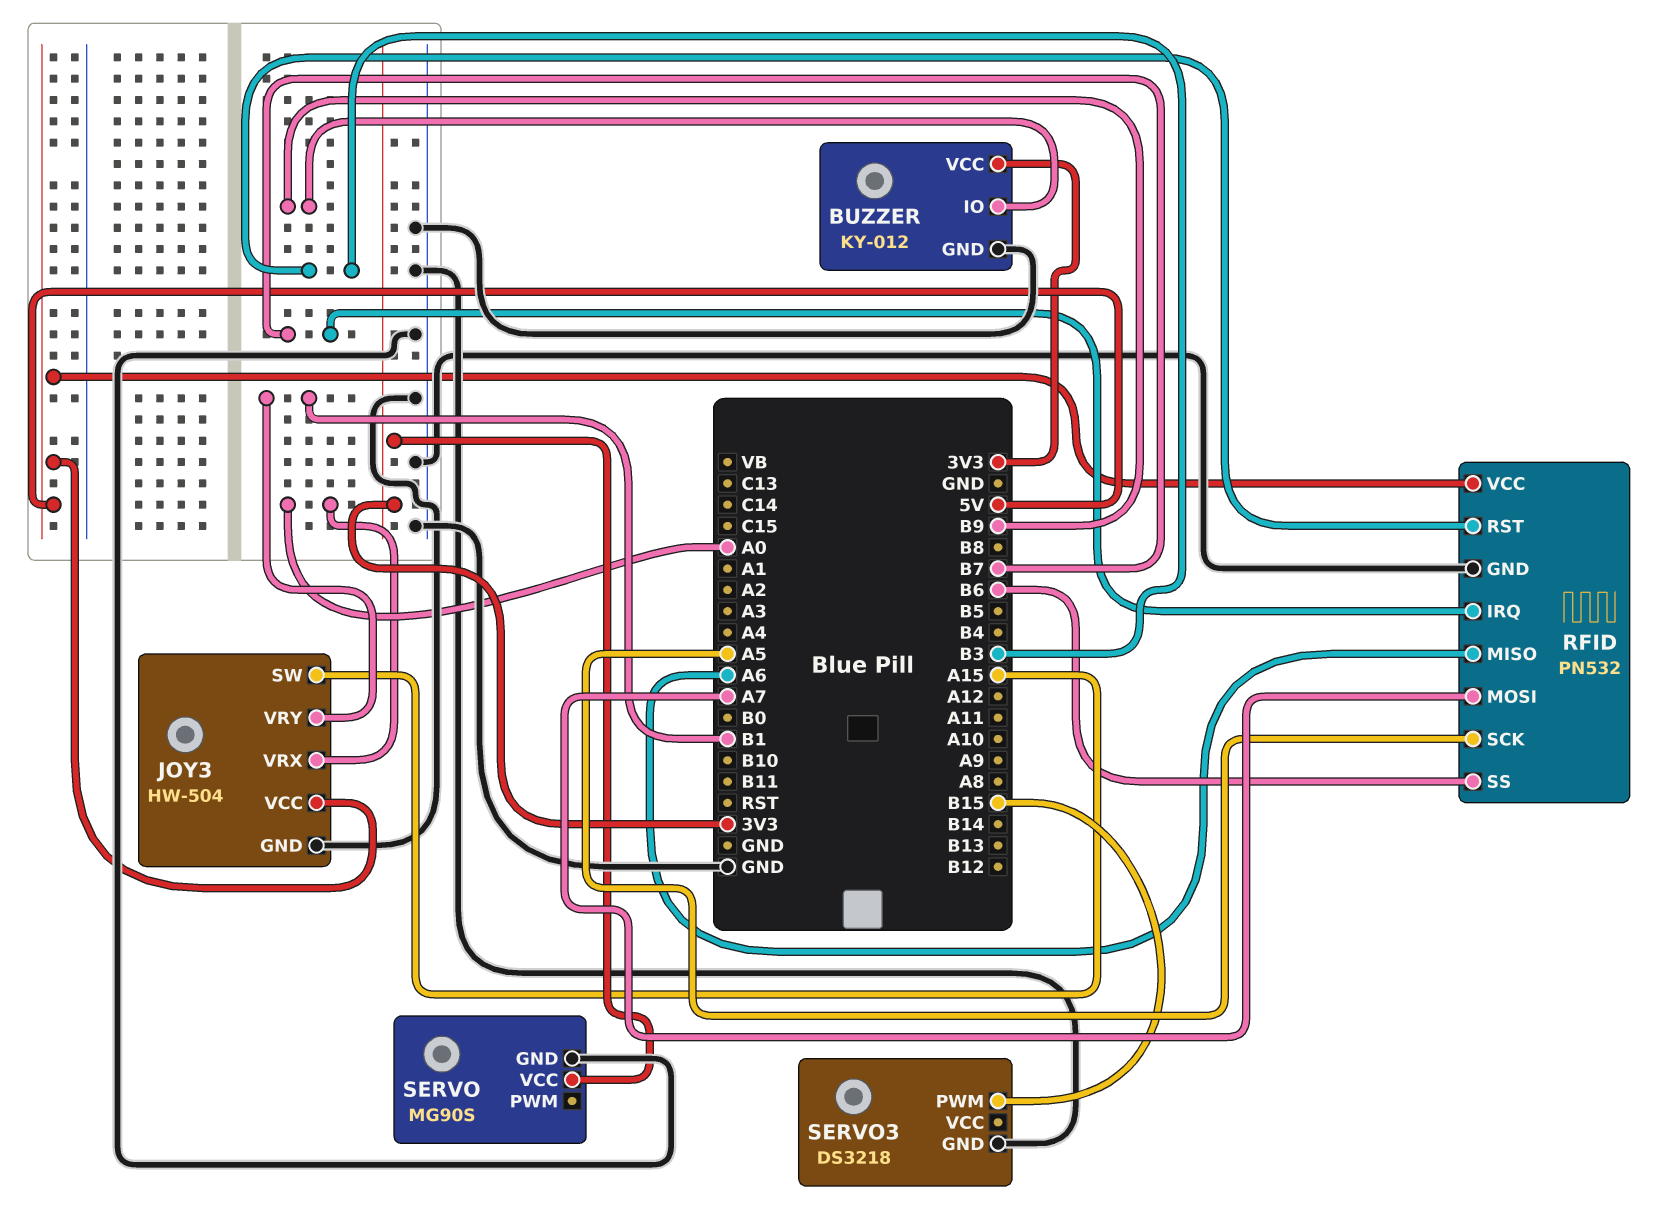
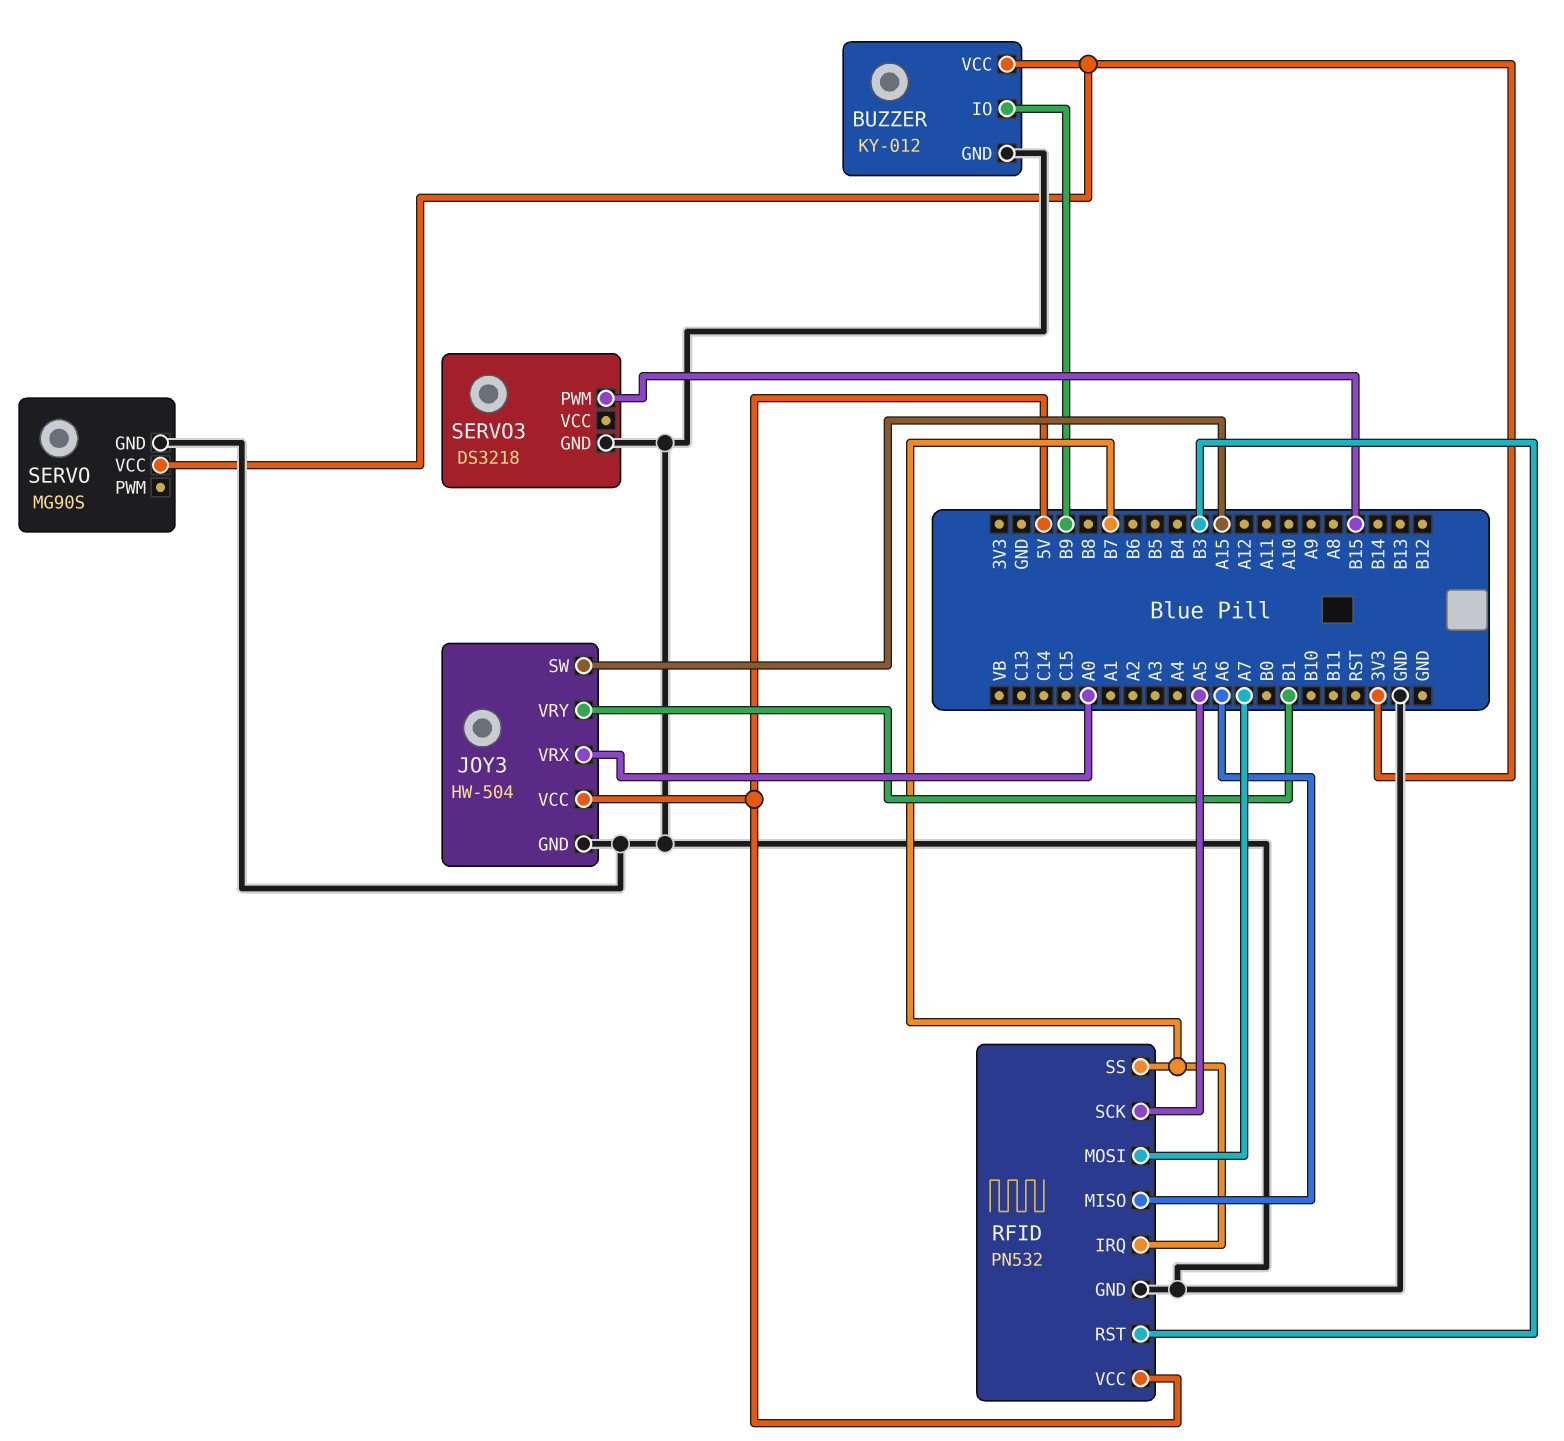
RFID pin SS: B6 -> B7

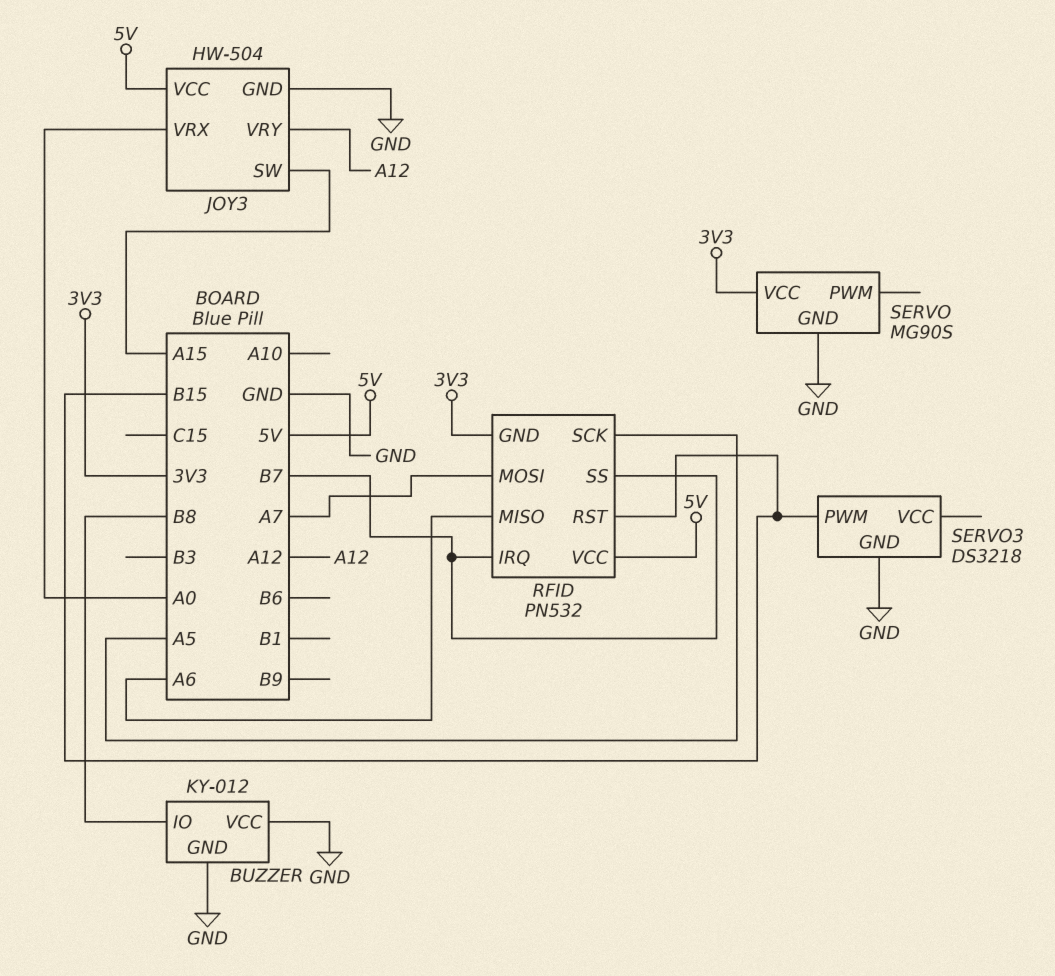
BUZZER pin IO: B9 -> B8
BUZZER pin VCC: 3V3 -> GND
JOY3 pin VRY: B1 -> A12
RFID pin GND: GND -> 3V3
RFID pin RST: B3 -> B15

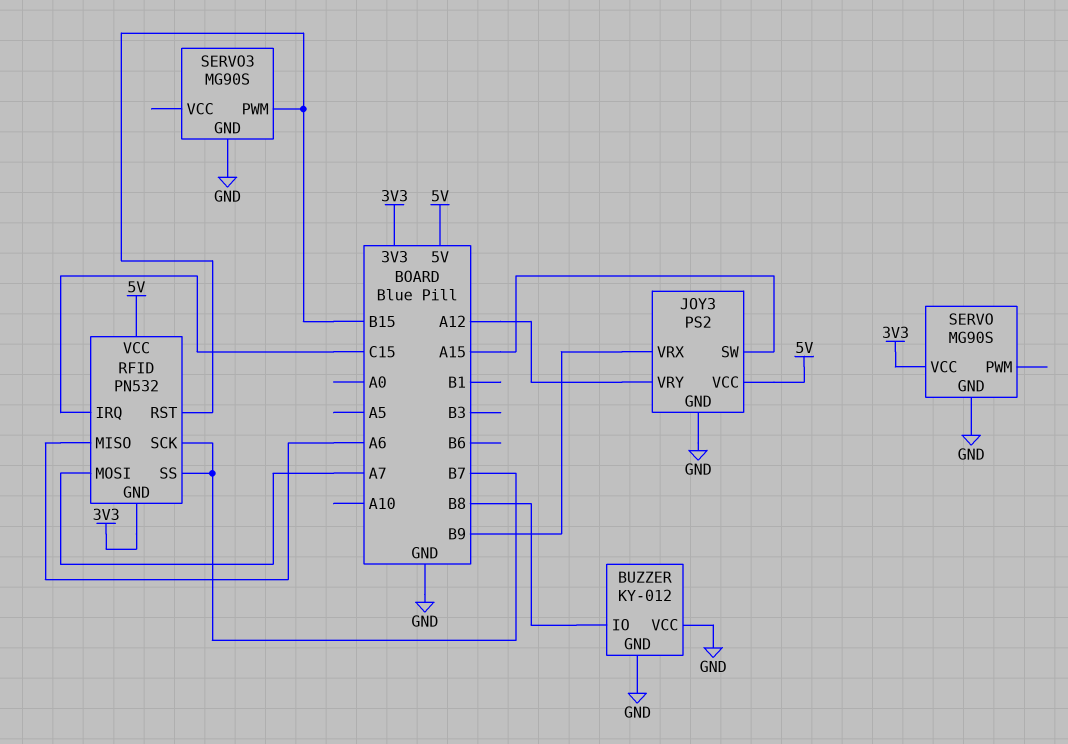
JOY3: HW-504 -> PS2
JOY3 pin VRX: A0 -> B9
RFID pin IRQ: B7 -> C15
RFID pin SCK: A5 -> B7
SERVO3: DS3218 -> MG90S

